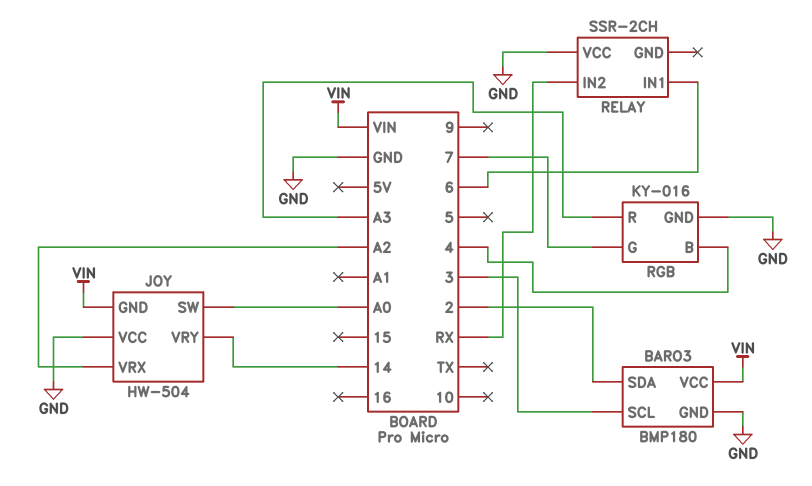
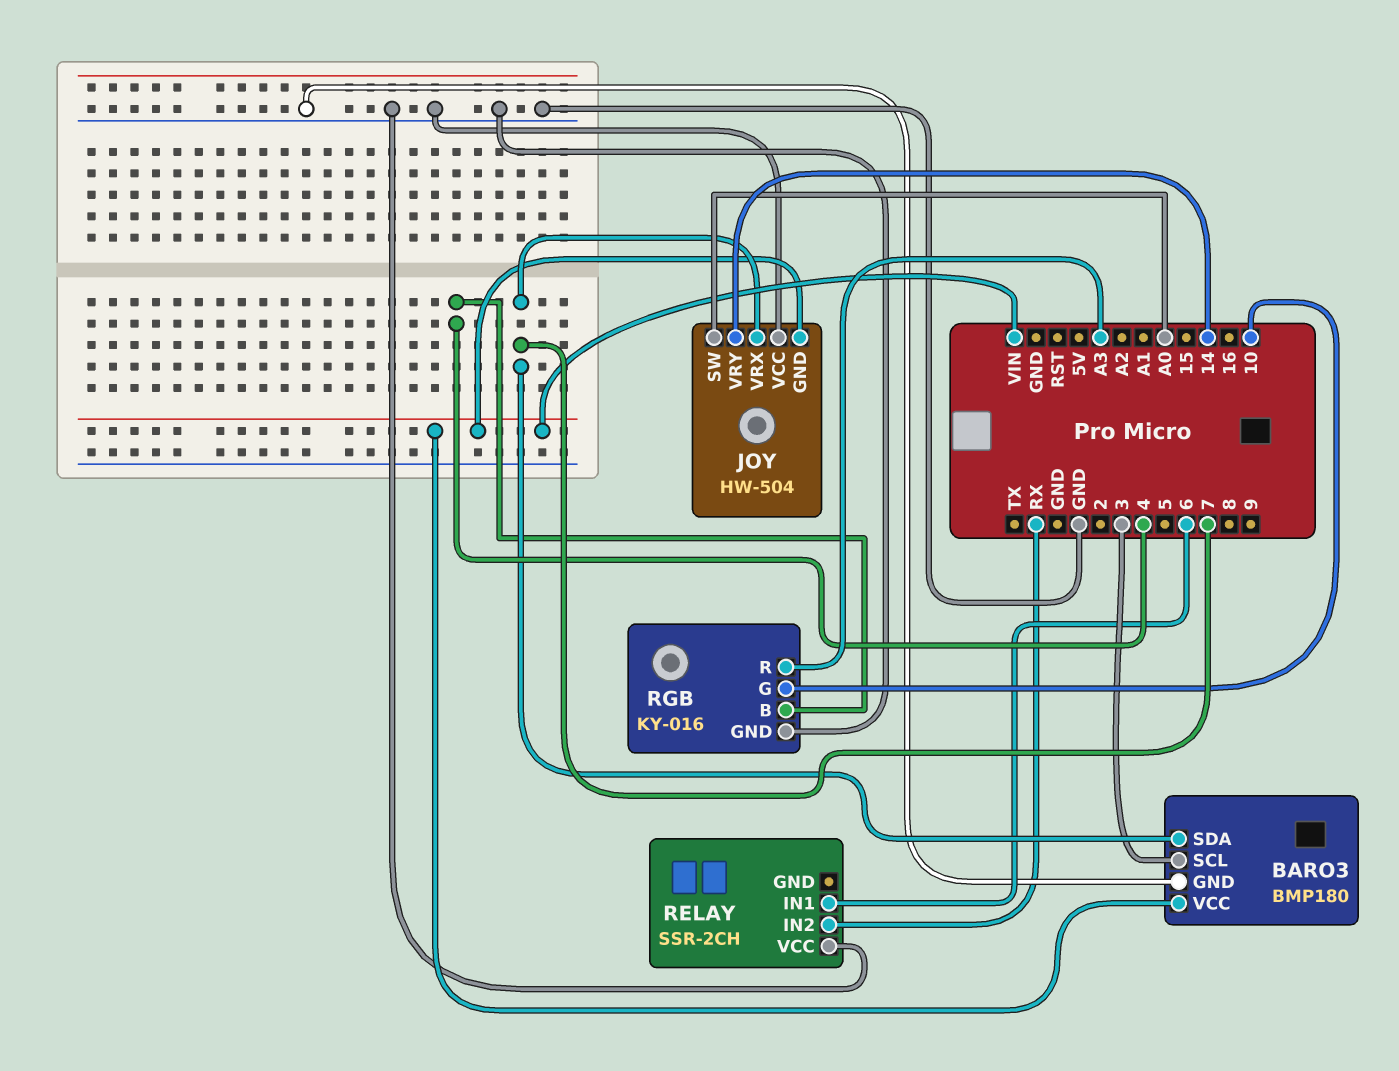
BARO3 pin SDA: 2 -> 7
JOY pin VRX: A2 -> 7
RGB pin G: 7 -> 10

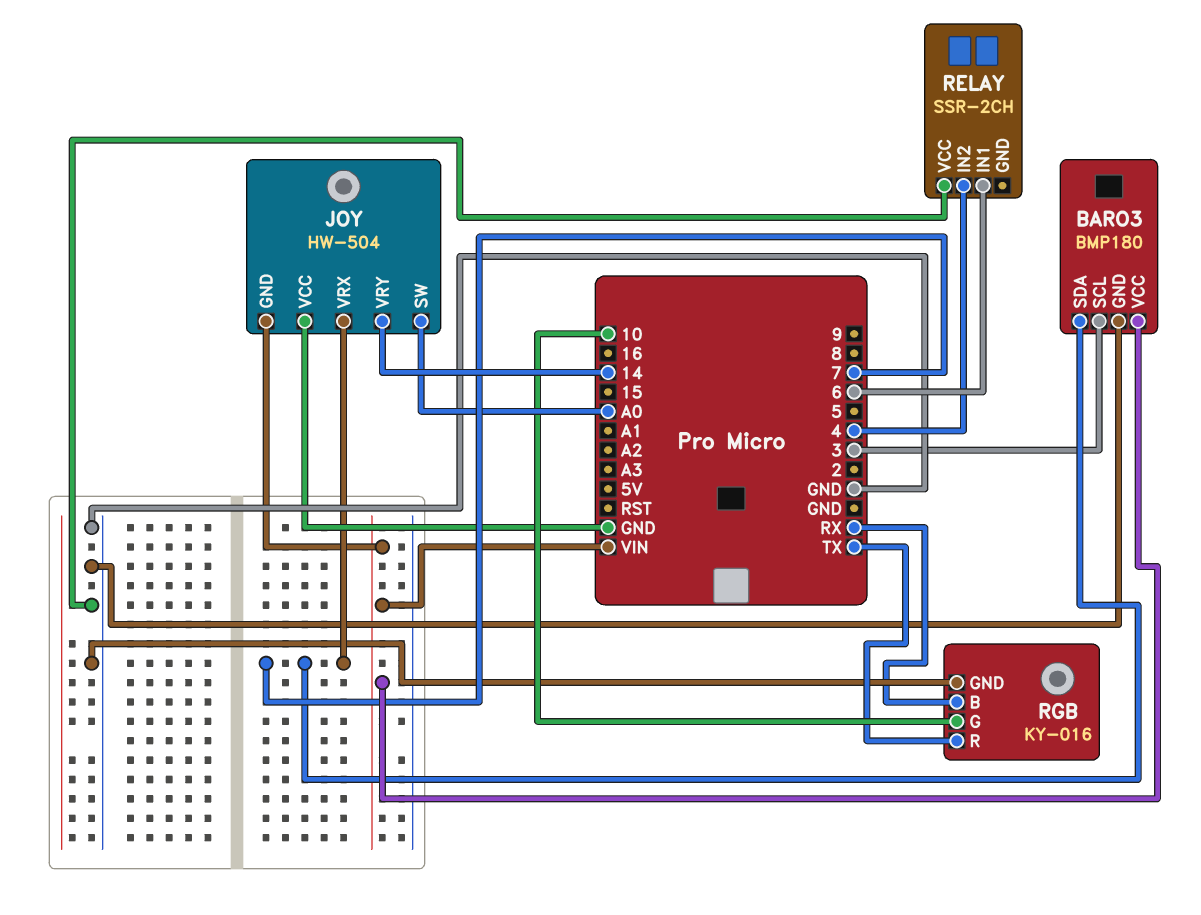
RELAY pin IN2: RX -> 4
RGB pin B: 4 -> RX
RGB pin R: A3 -> TX

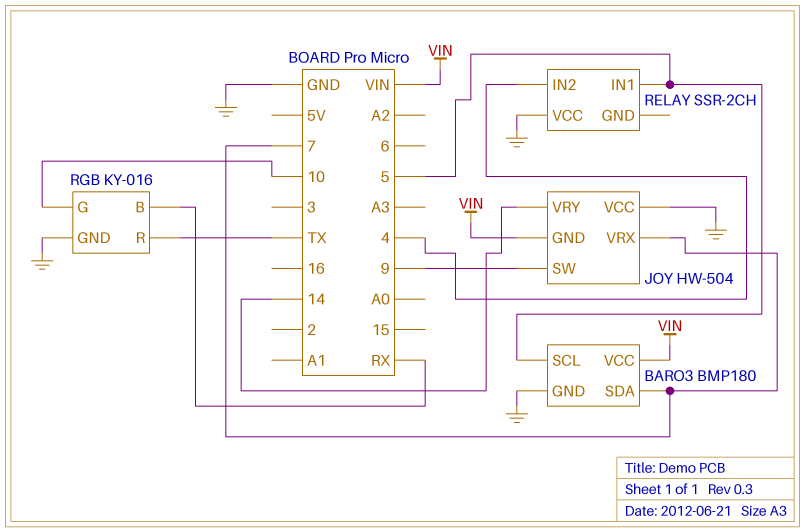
BARO3 pin SCL: 3 -> 5
JOY pin SW: A0 -> 9
RELAY pin IN1: 6 -> 5

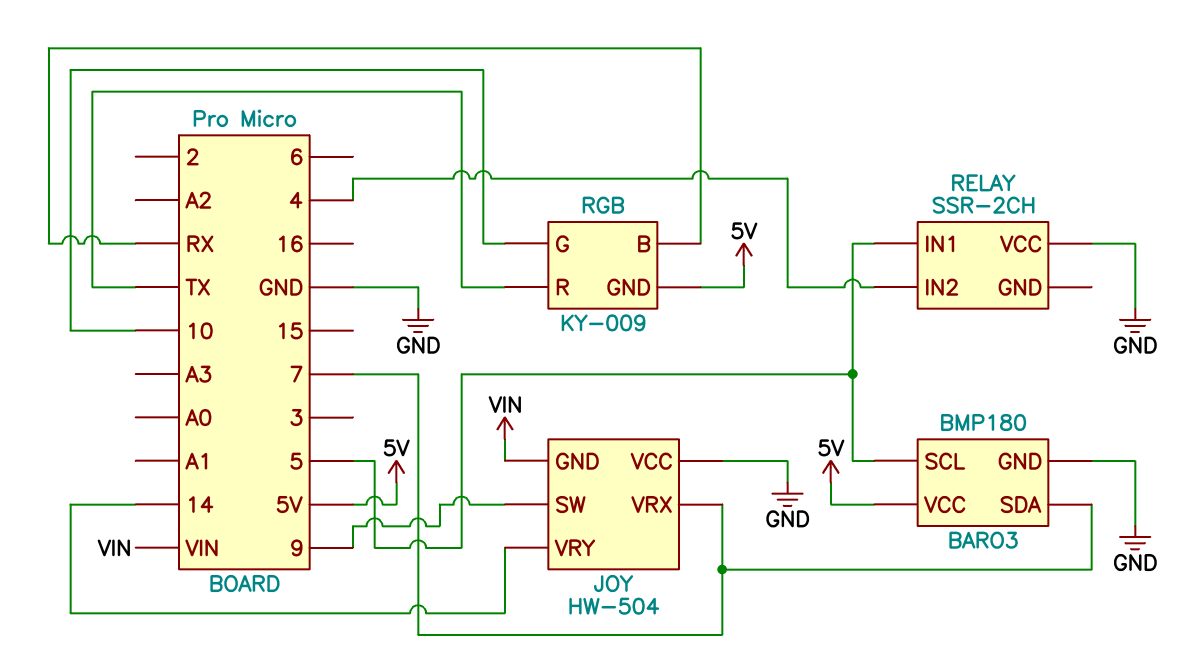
BARO3 pin VCC: VIN -> 5V
RGB: KY-016 -> KY-009
RGB pin GND: GND -> 5V

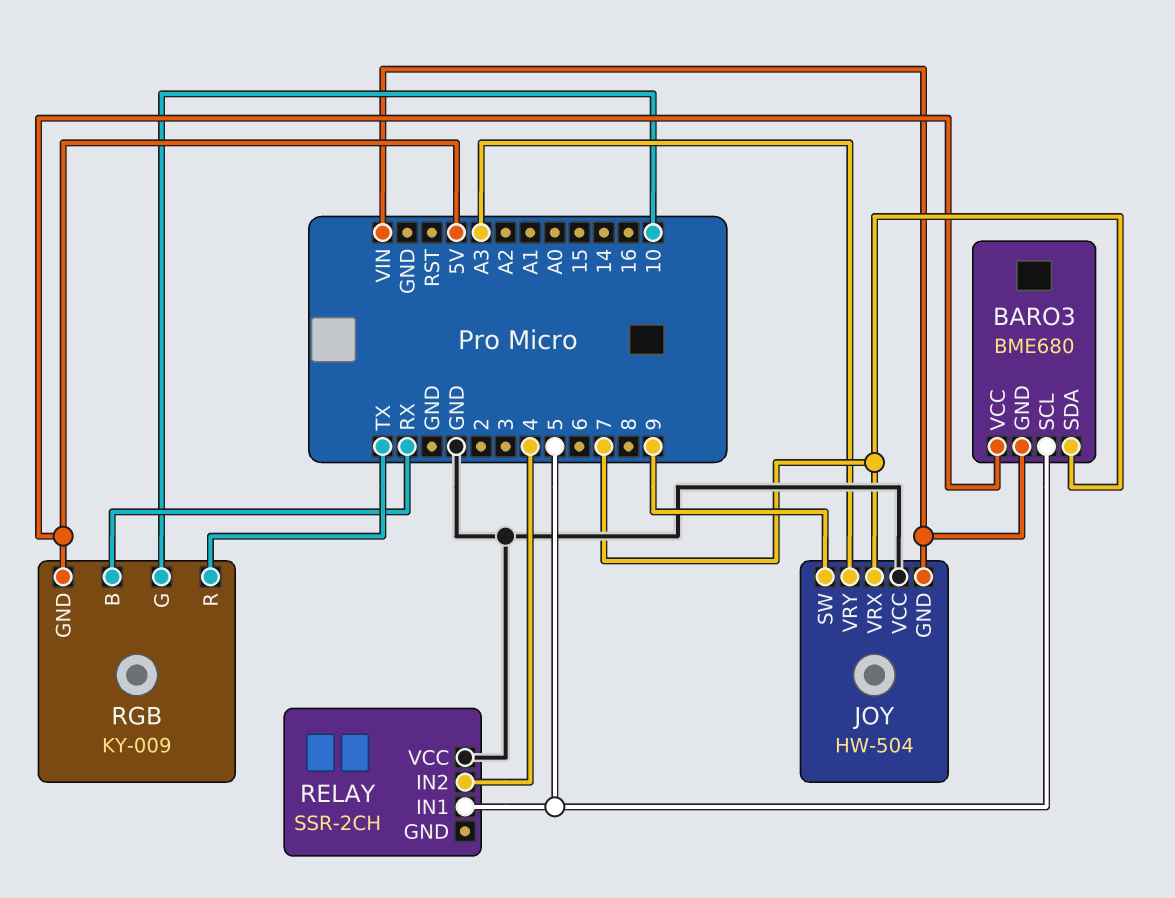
BARO3: BMP180 -> BME680
BARO3 pin GND: GND -> VIN
JOY pin VRY: 14 -> A3

